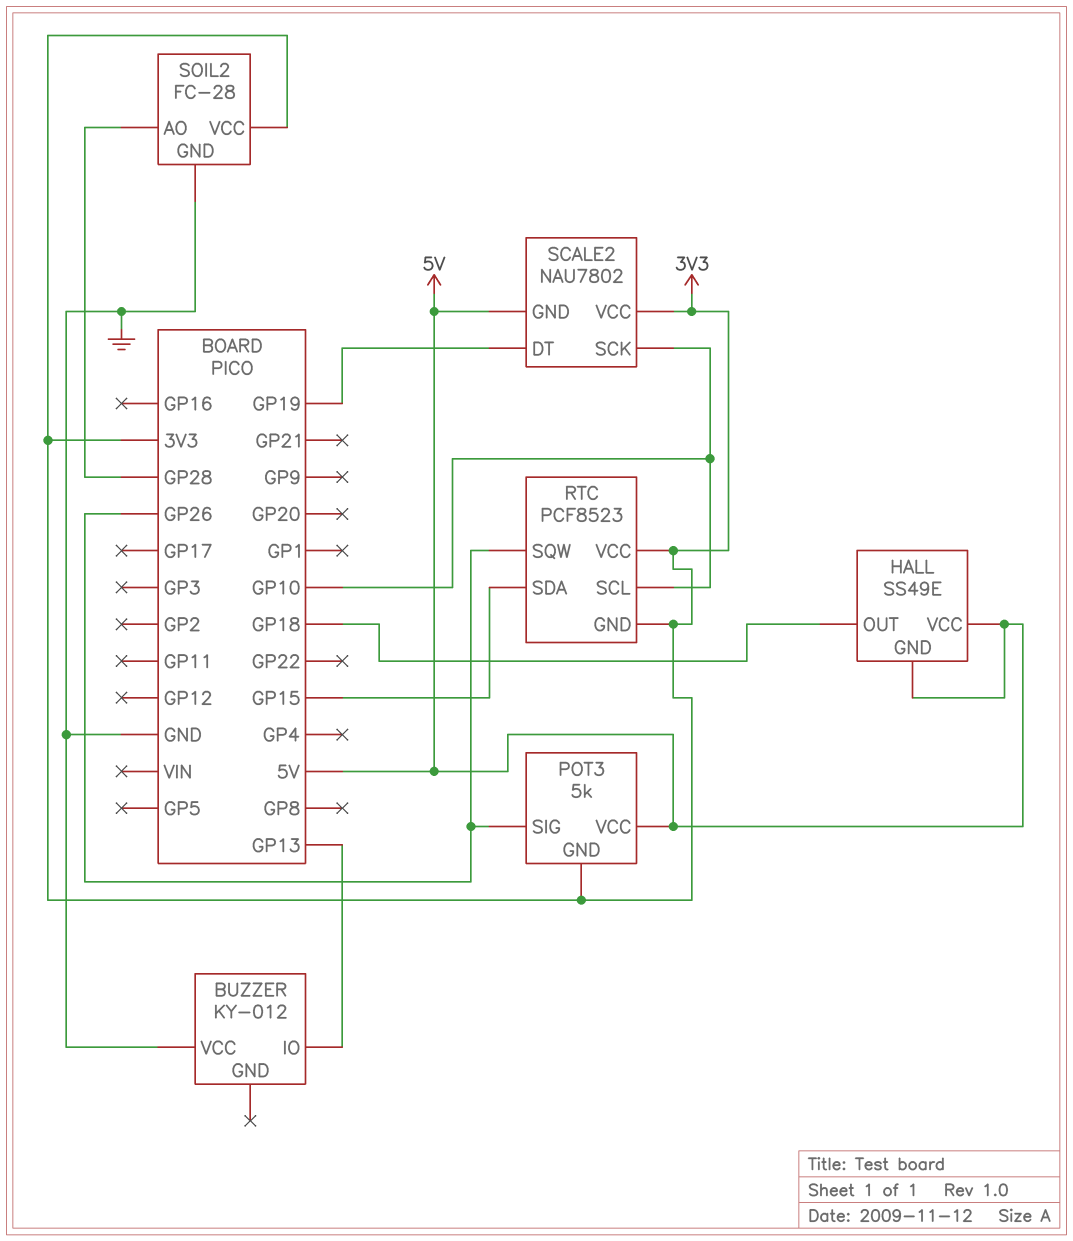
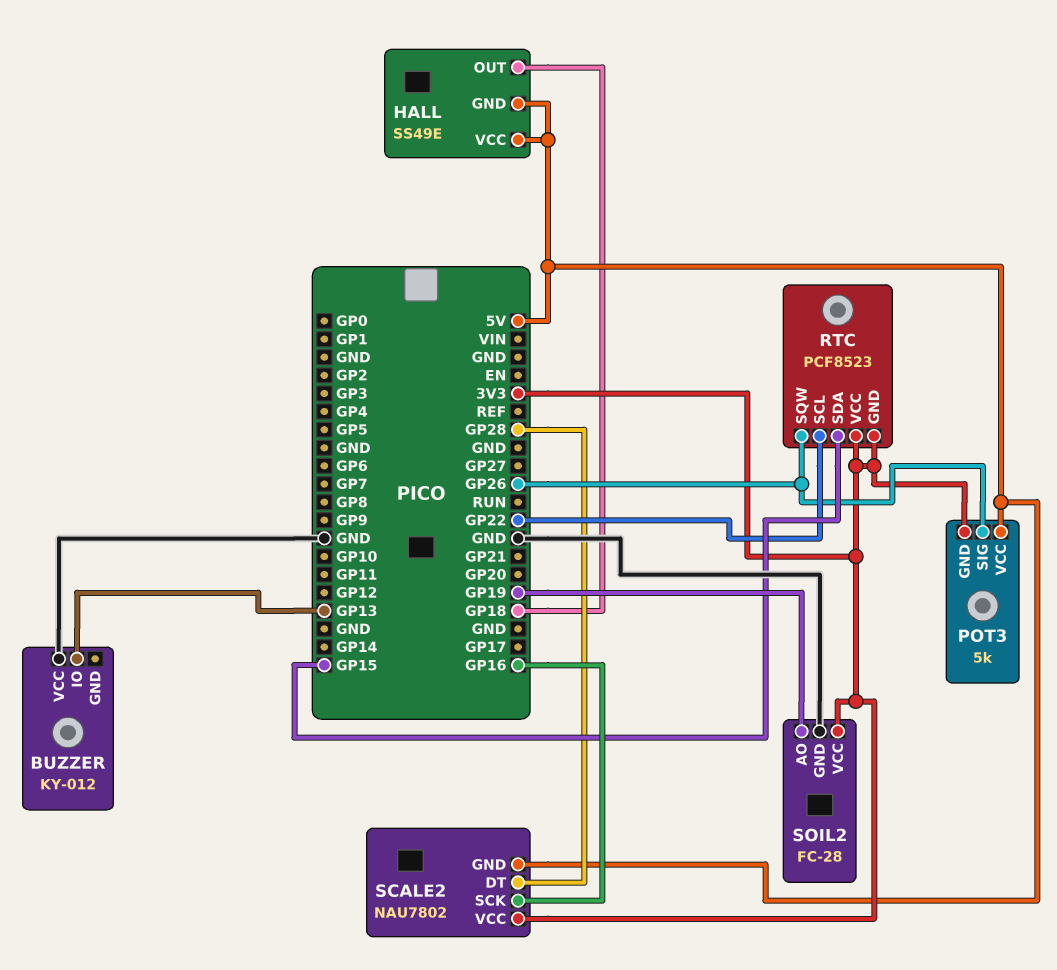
RTC pin SCL: GP10 -> GP22
SCALE2 pin DT: GP19 -> GP28
SCALE2 pin SCK: GP10 -> GP16
SOIL2 pin AO: GP28 -> GP19

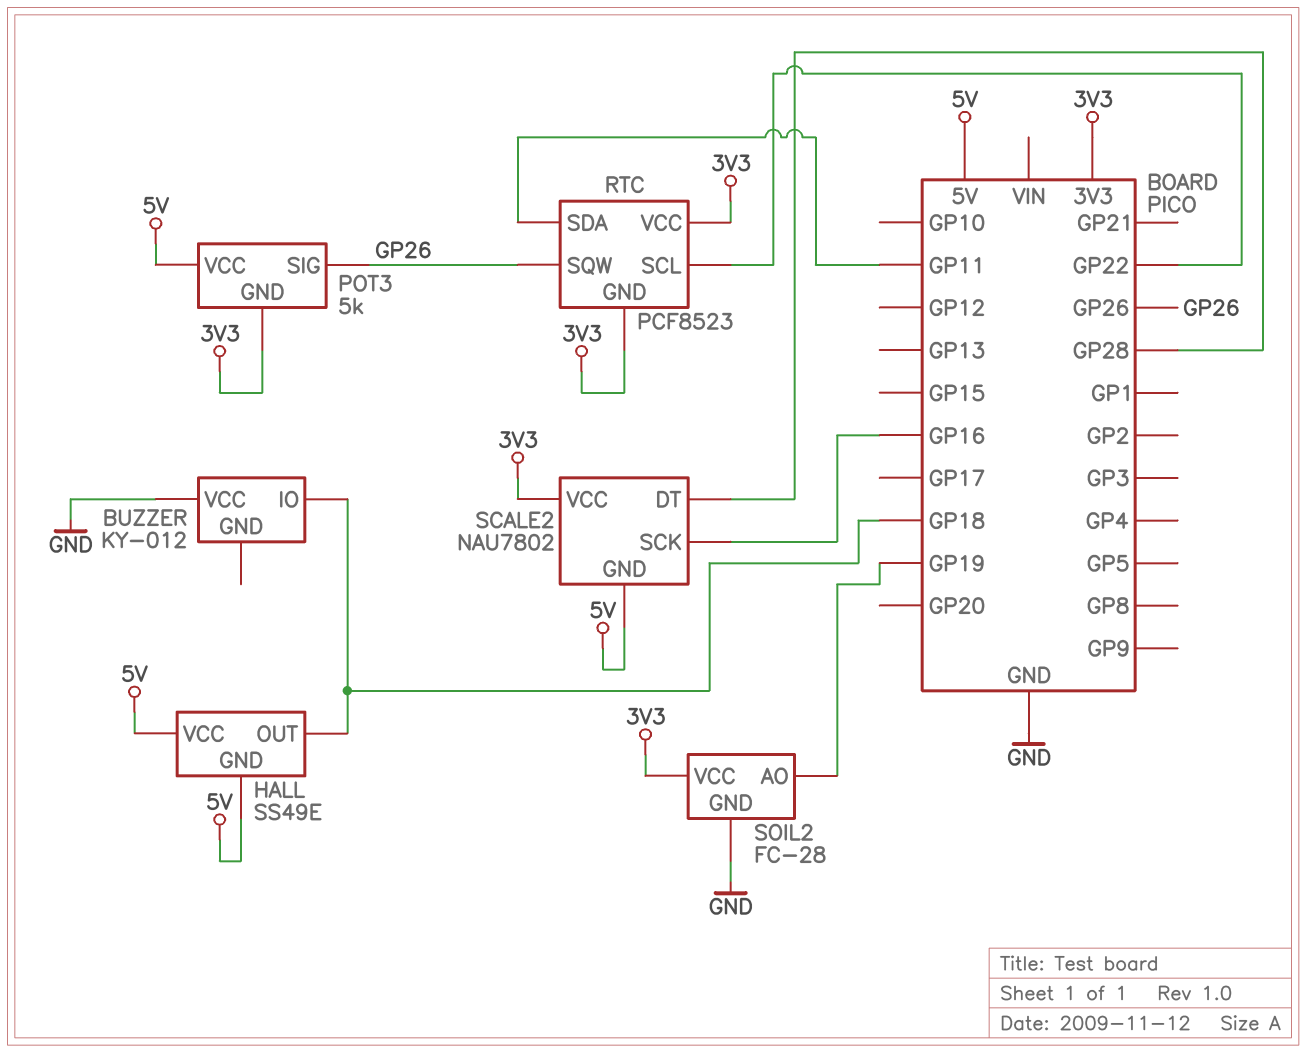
BUZZER pin IO: GP13 -> GP18
RTC pin SDA: GP15 -> GP11

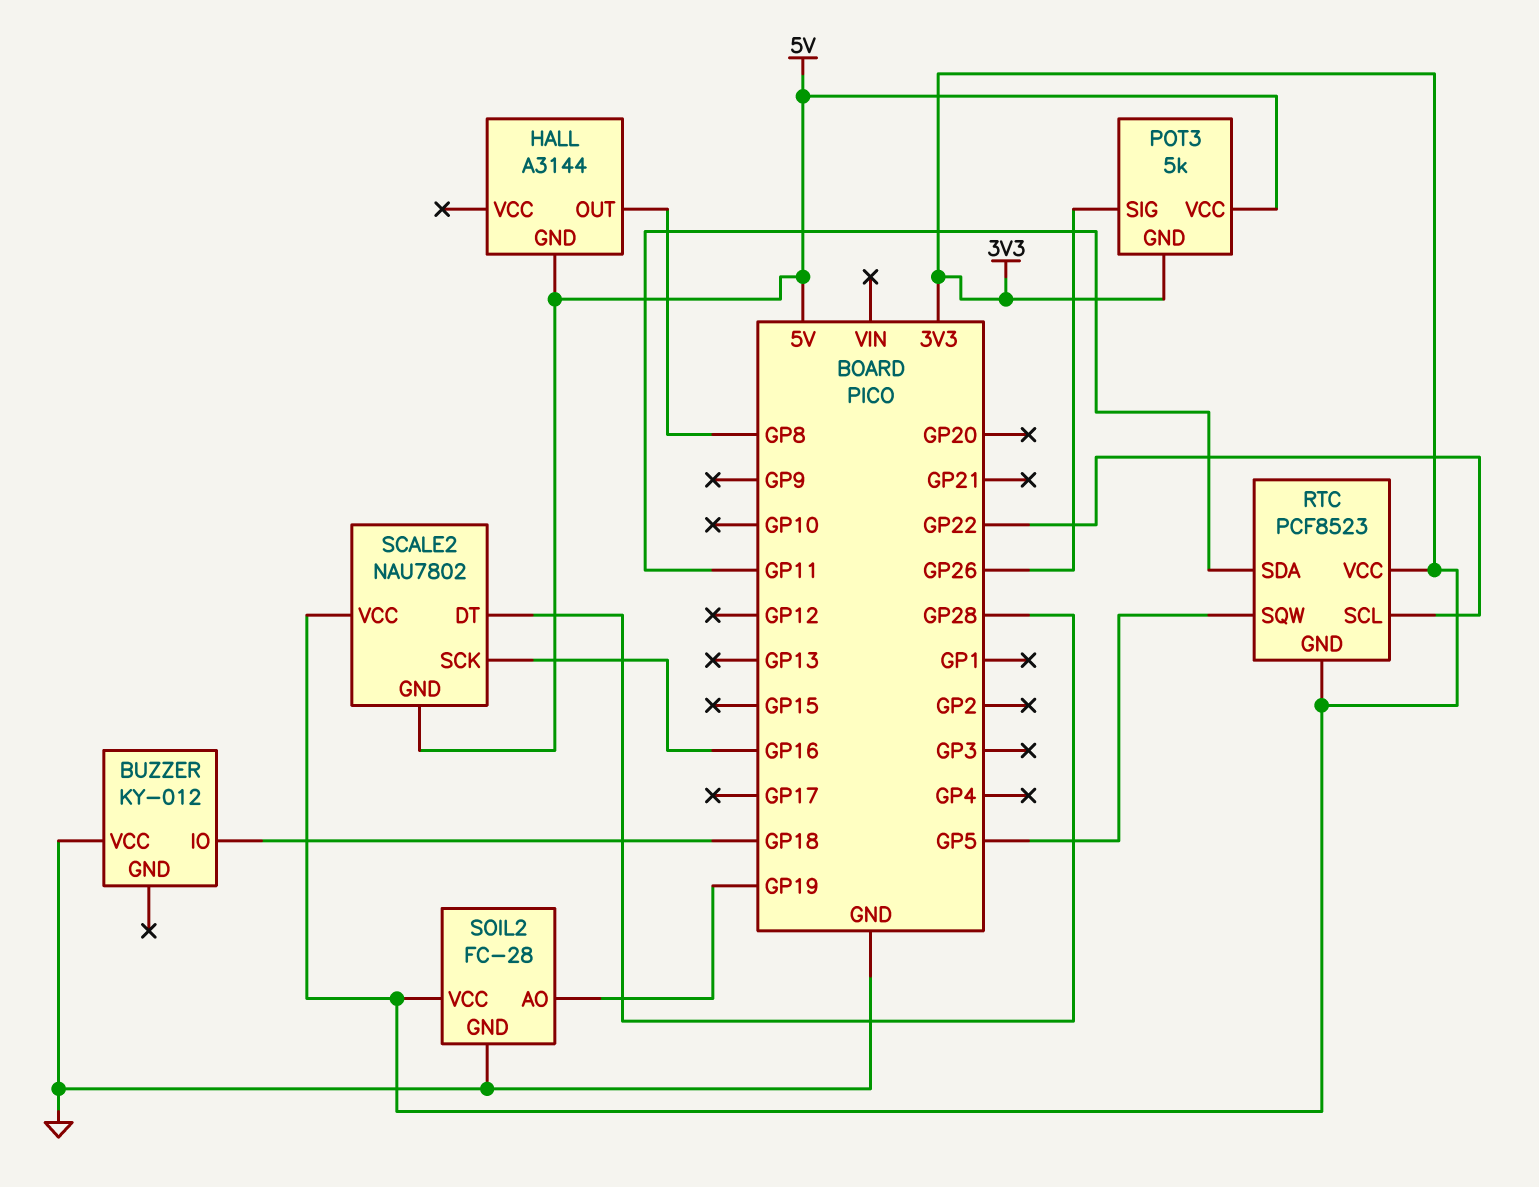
HALL: SS49E -> A3144
HALL pin OUT: GP18 -> GP8
HALL pin VCC: 5V -> none
RTC pin SQW: GP26 -> GP5

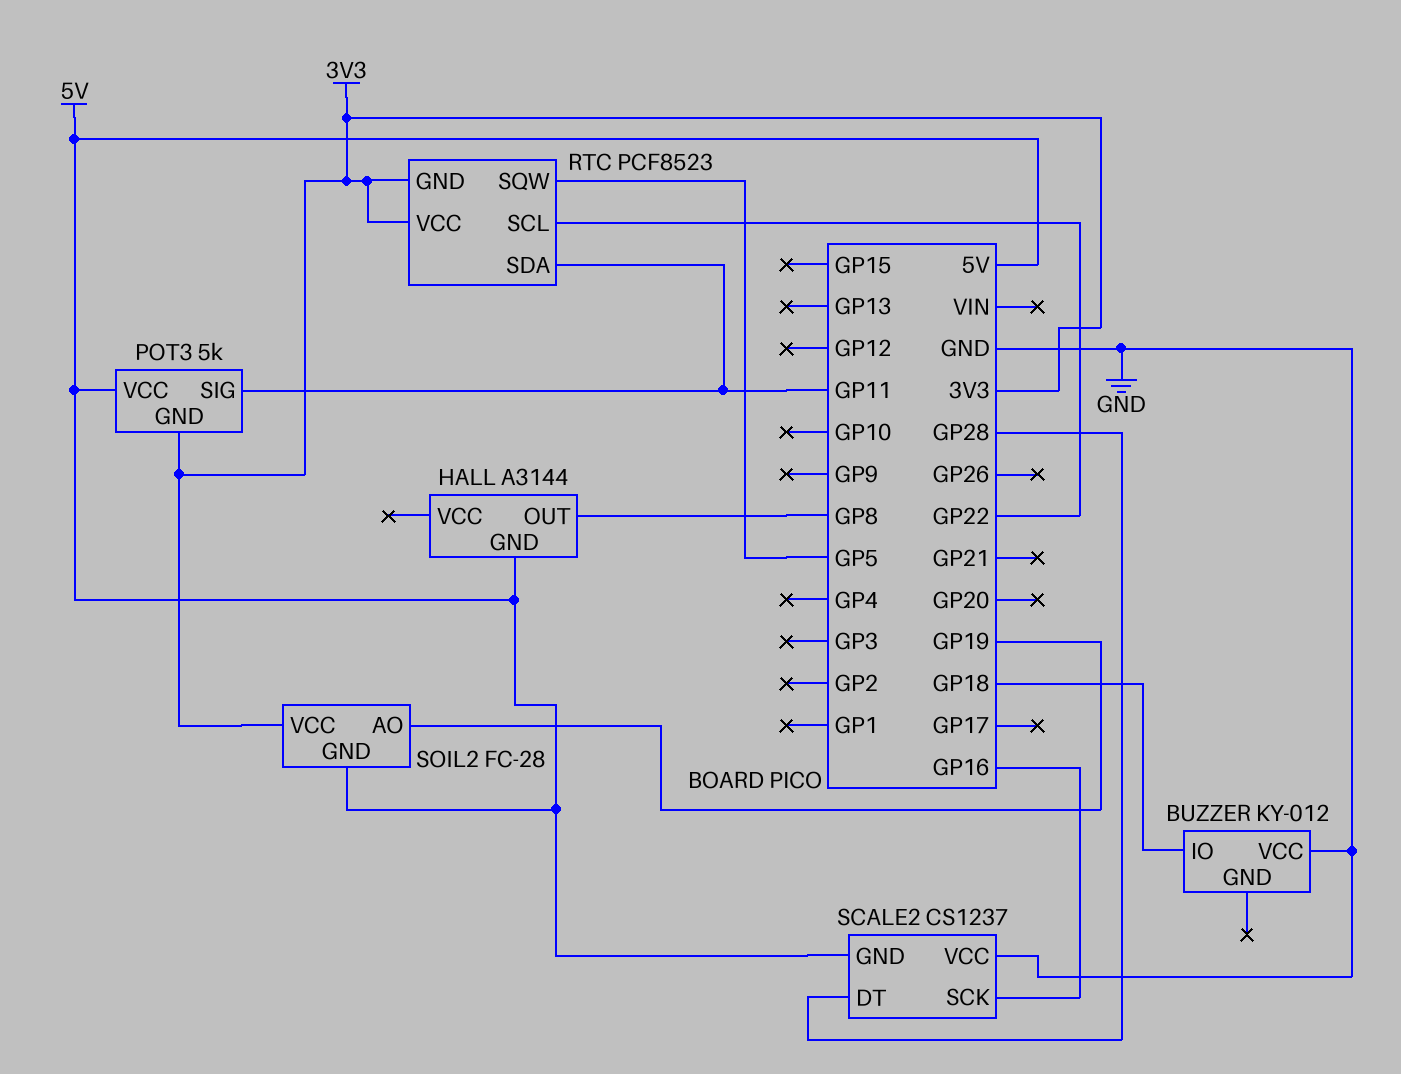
POT3 pin SIG: GP26 -> GP11
SCALE2: NAU7802 -> CS1237
SCALE2 pin VCC: 3V3 -> GND
SOIL2 pin GND: GND -> 5V

